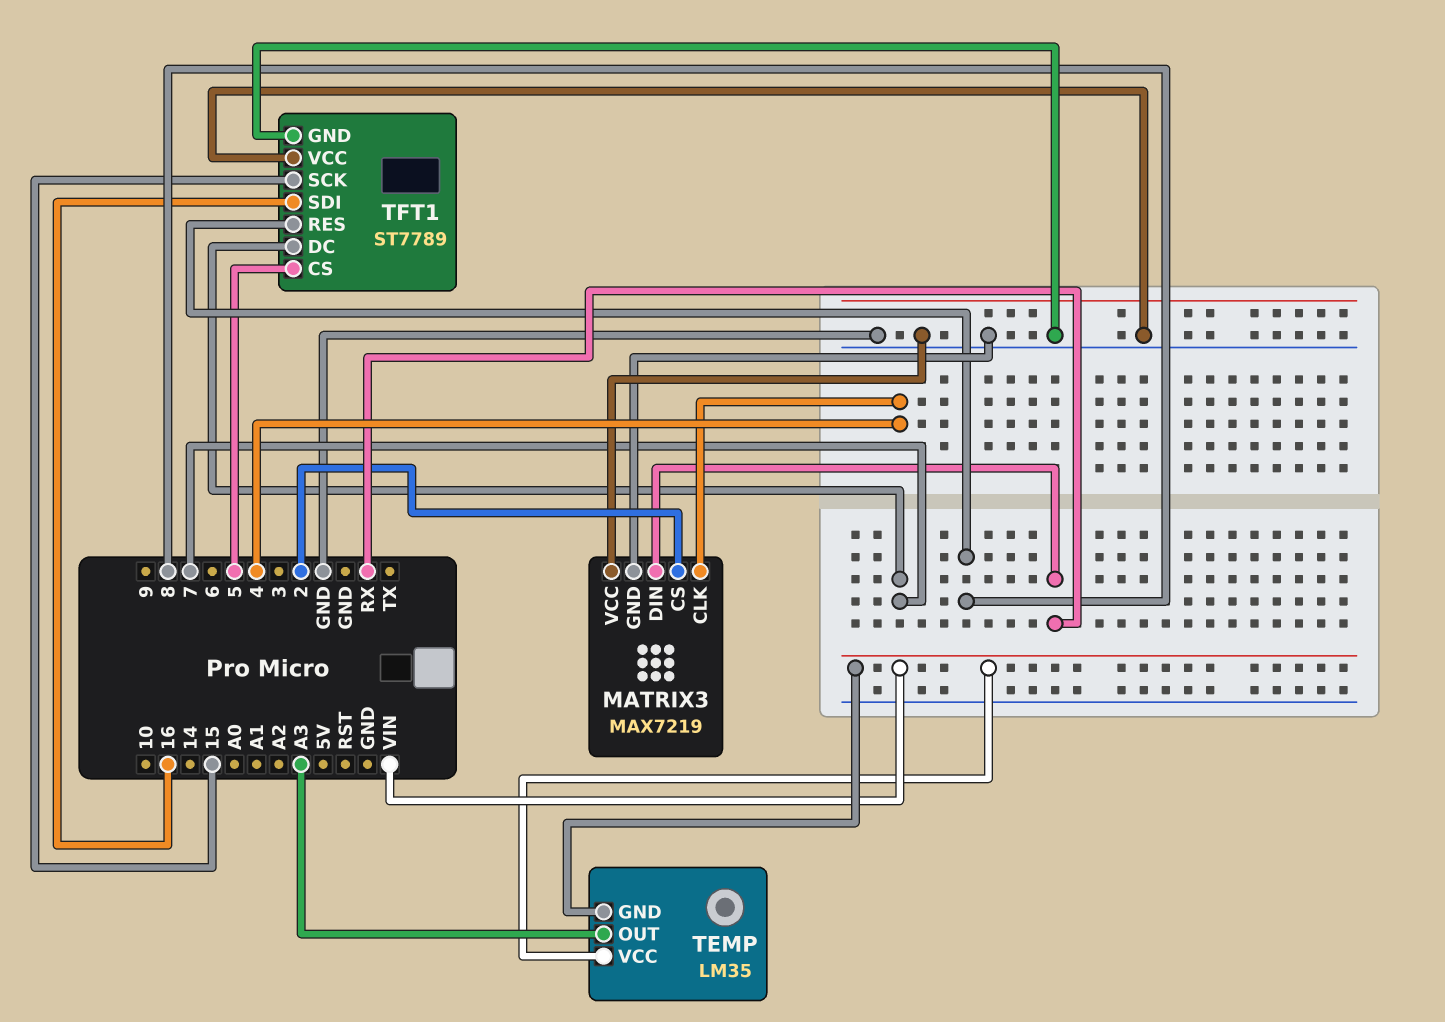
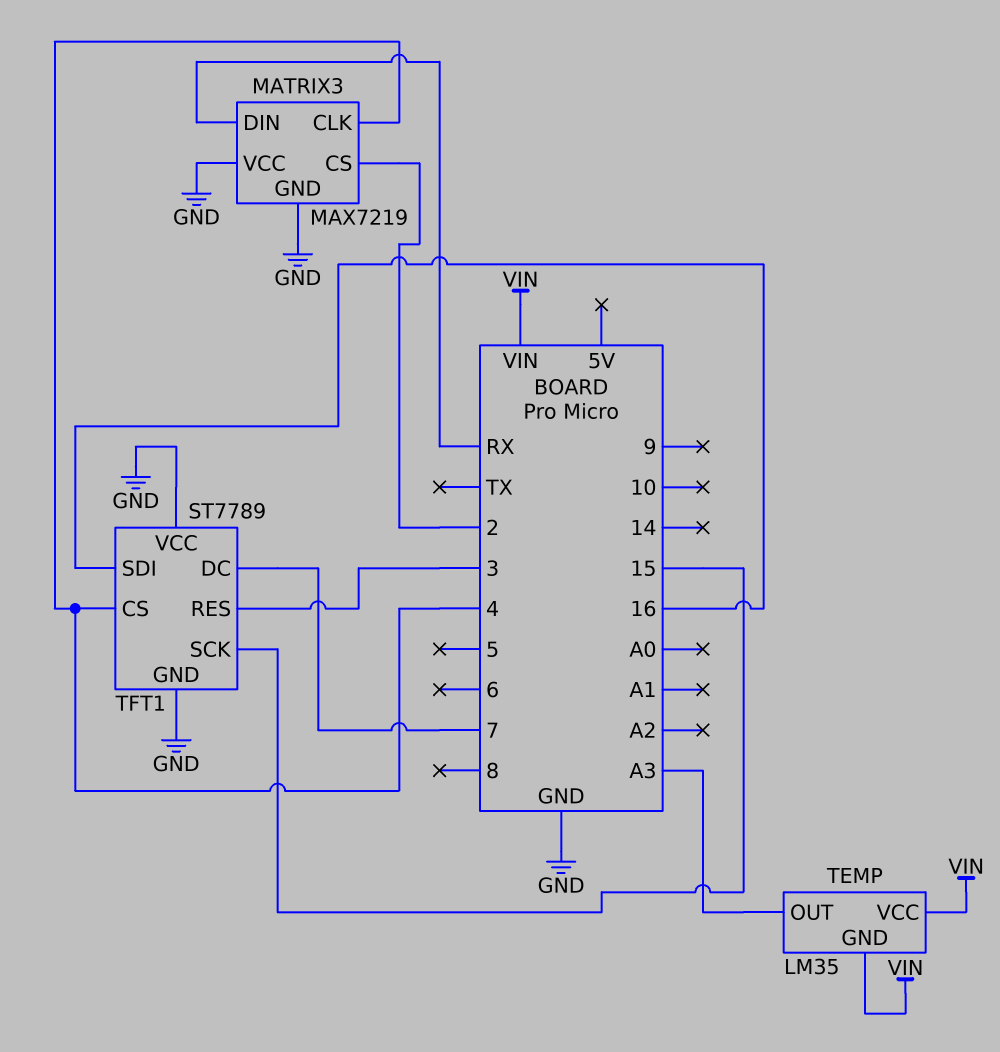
TFT1 pin CS: 5 -> 4
TFT1 pin RES: 8 -> 3

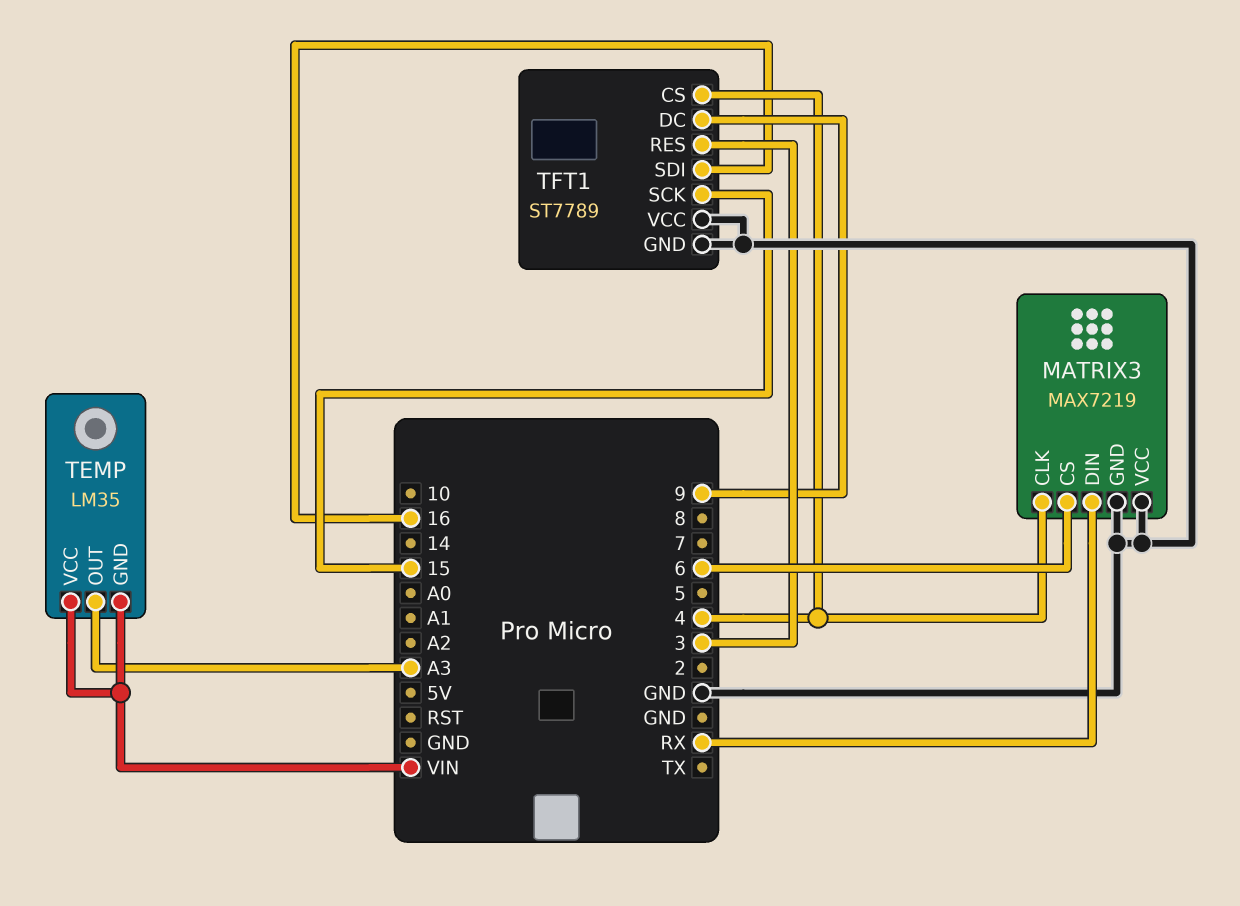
MATRIX3 pin CS: 2 -> 6
TFT1 pin DC: 7 -> 9

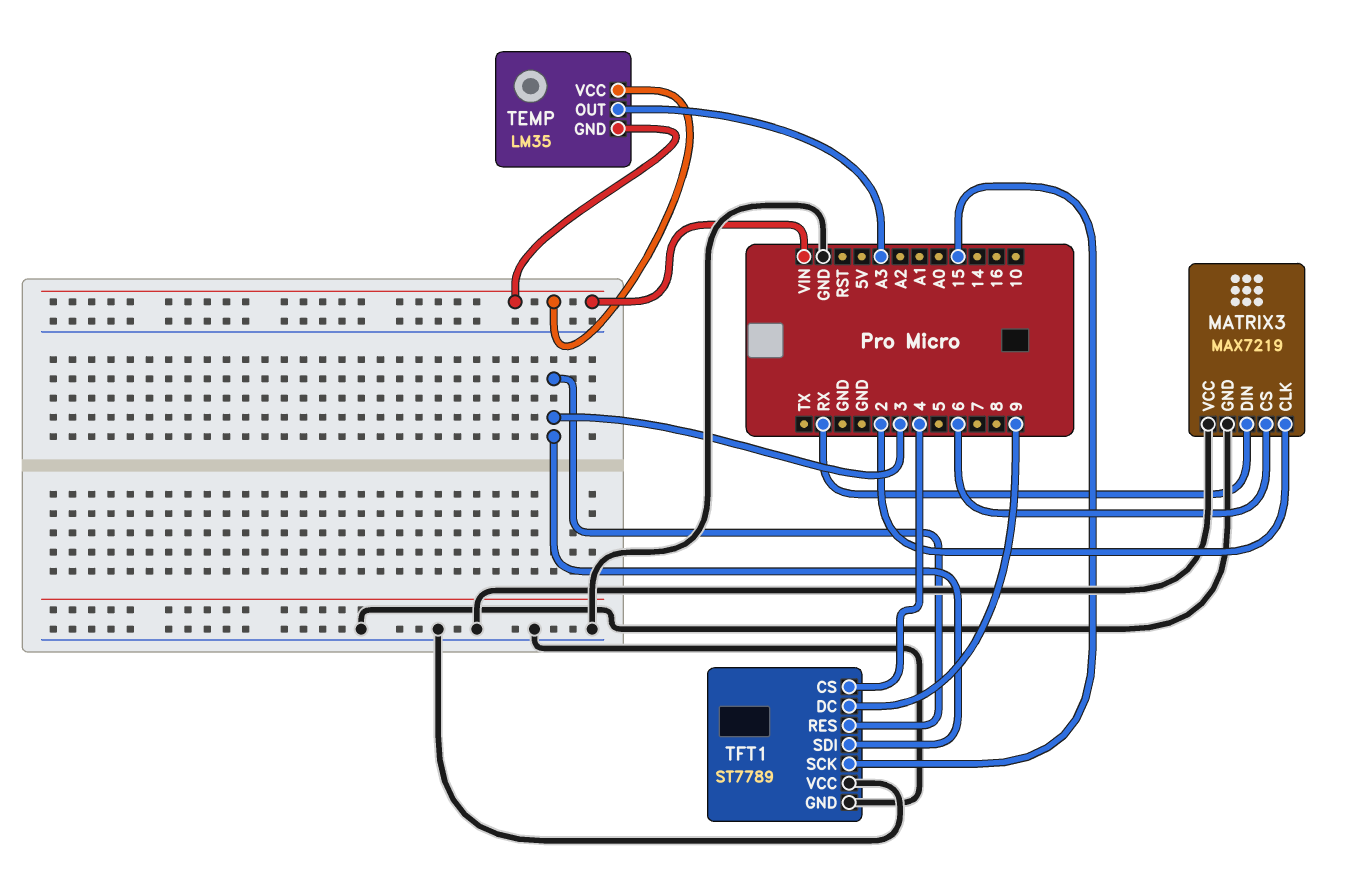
MATRIX3 pin CLK: 4 -> 2
TFT1 pin SDI: 16 -> 3

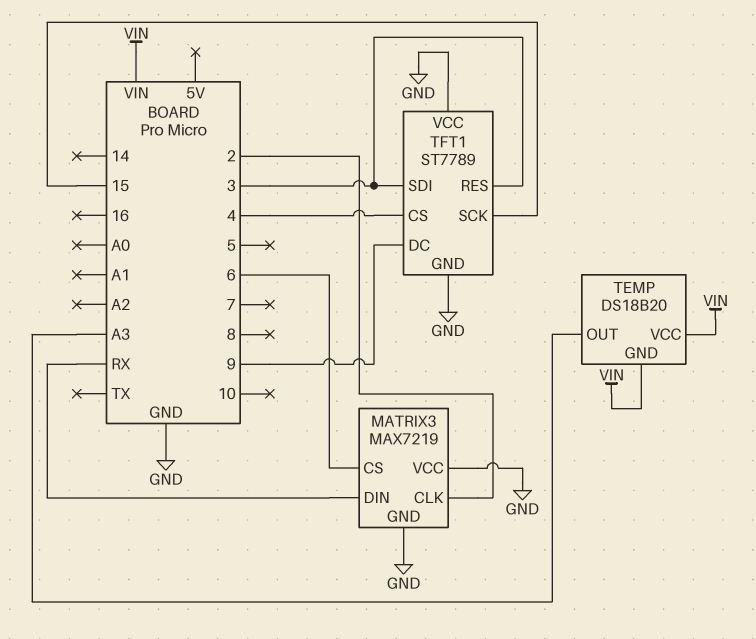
TEMP: LM35 -> DS18B20

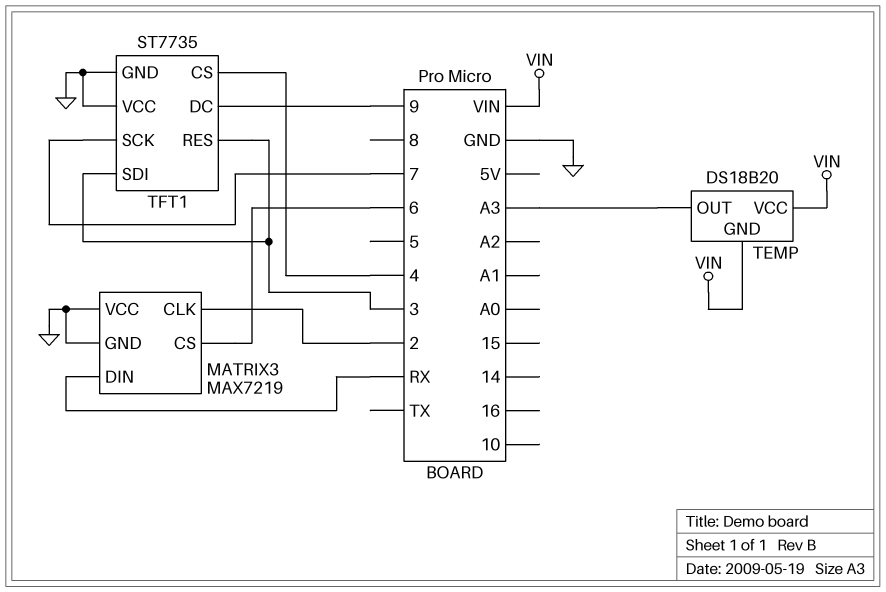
TFT1: ST7789 -> ST7735
TFT1 pin SCK: 15 -> 7

